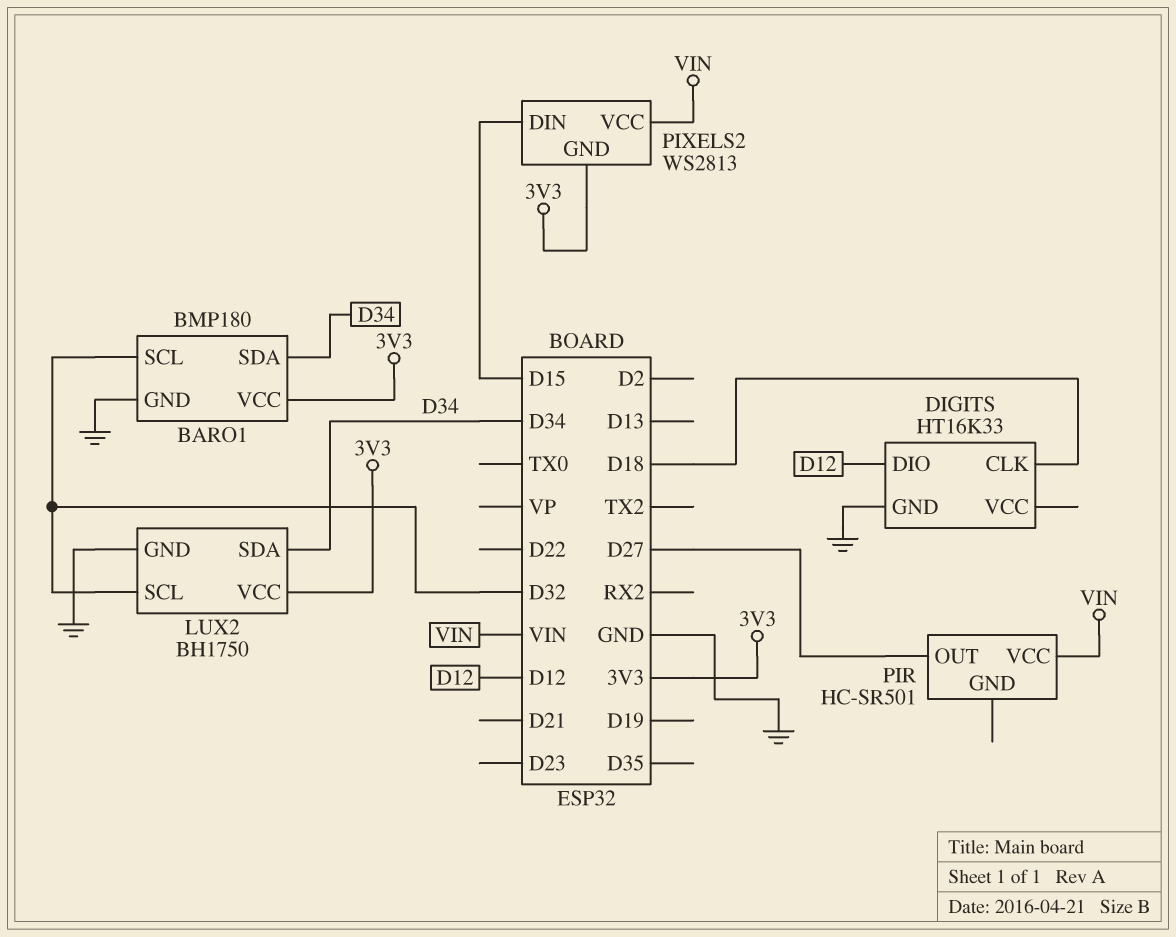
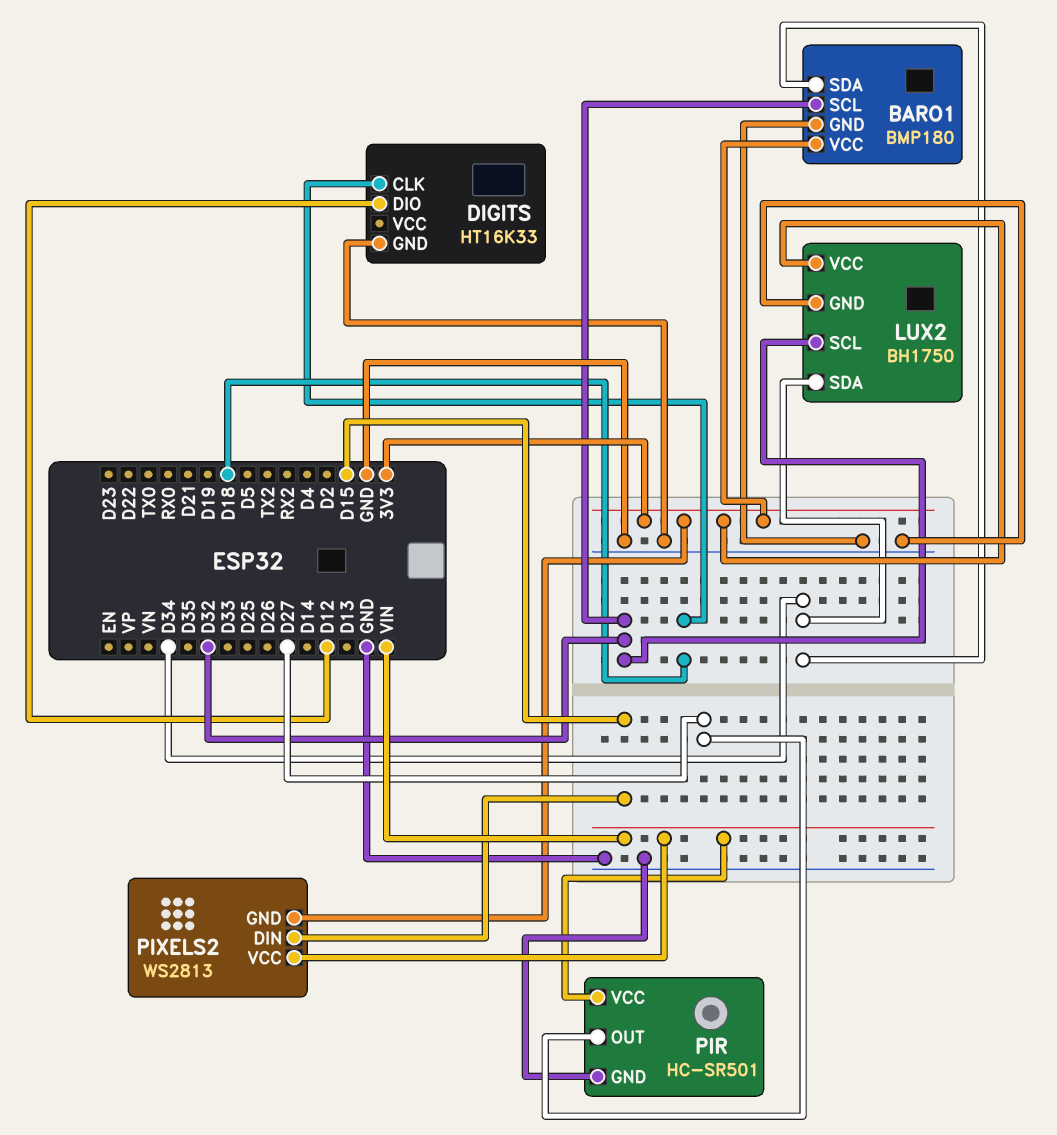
PIR pin GND: none -> GND

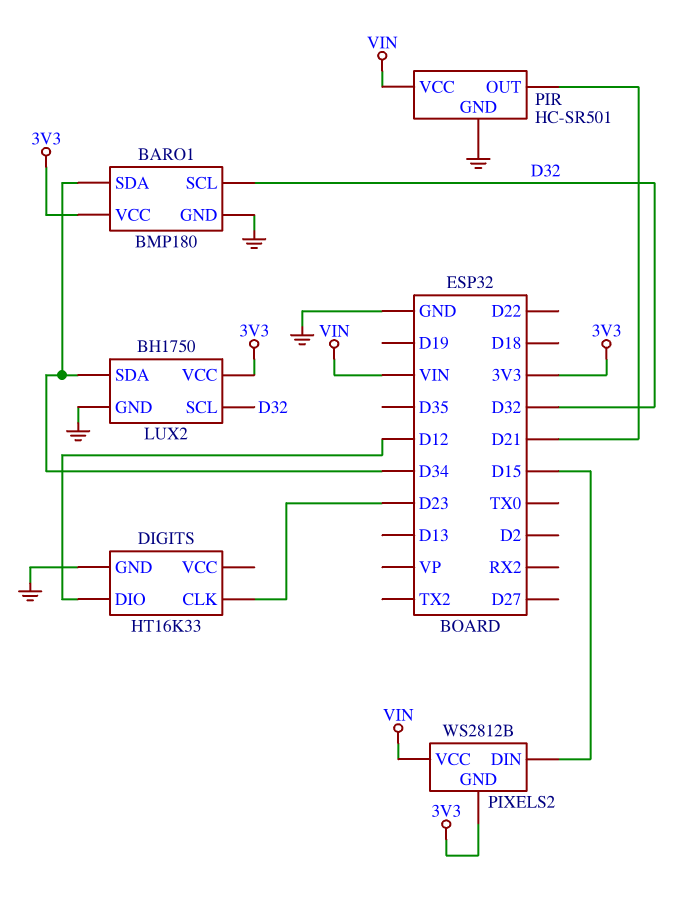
DIGITS pin CLK: D18 -> D23
PIR pin OUT: D27 -> D21
PIXELS2: WS2813 -> WS2812B

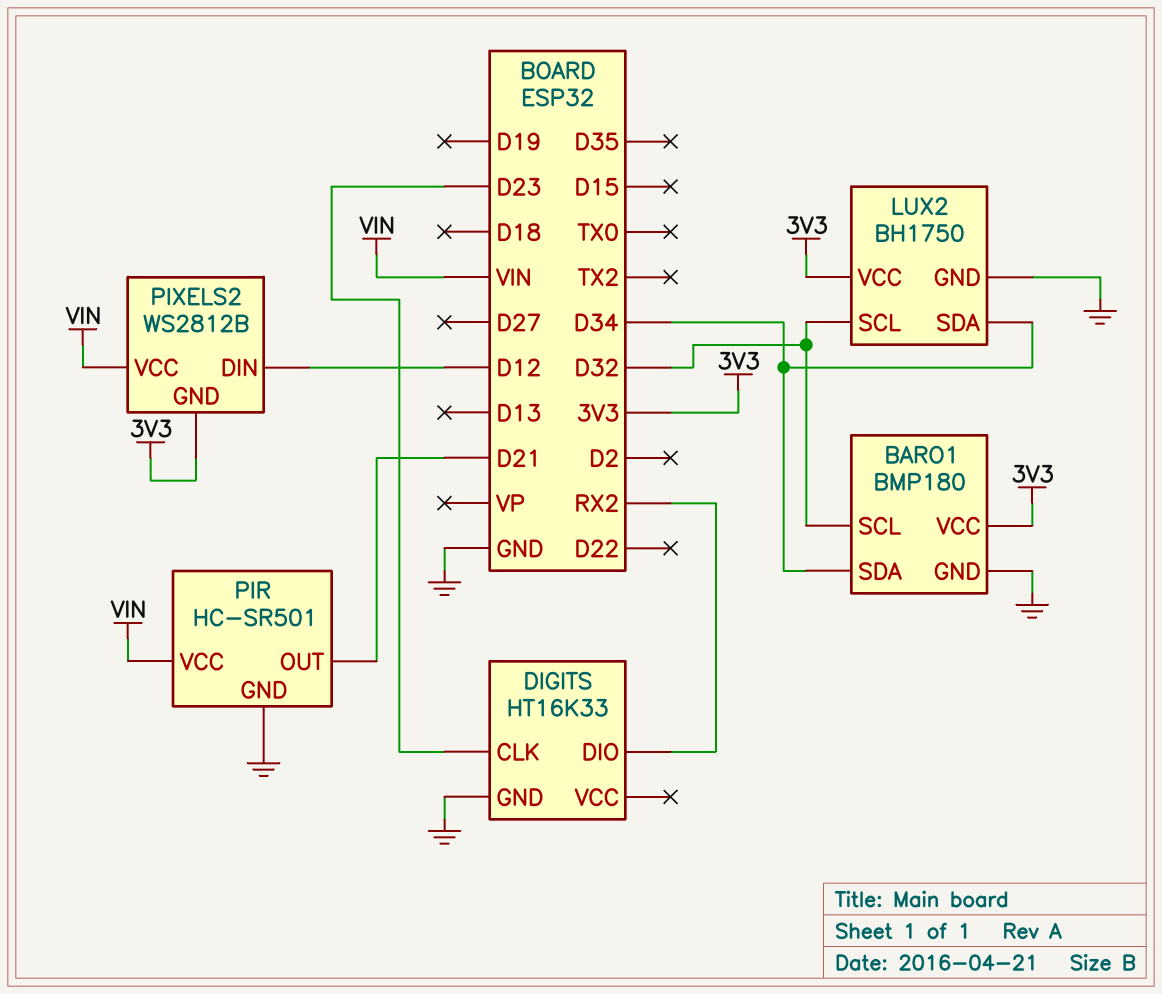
DIGITS pin DIO: D12 -> RX2
PIXELS2 pin DIN: D15 -> D12

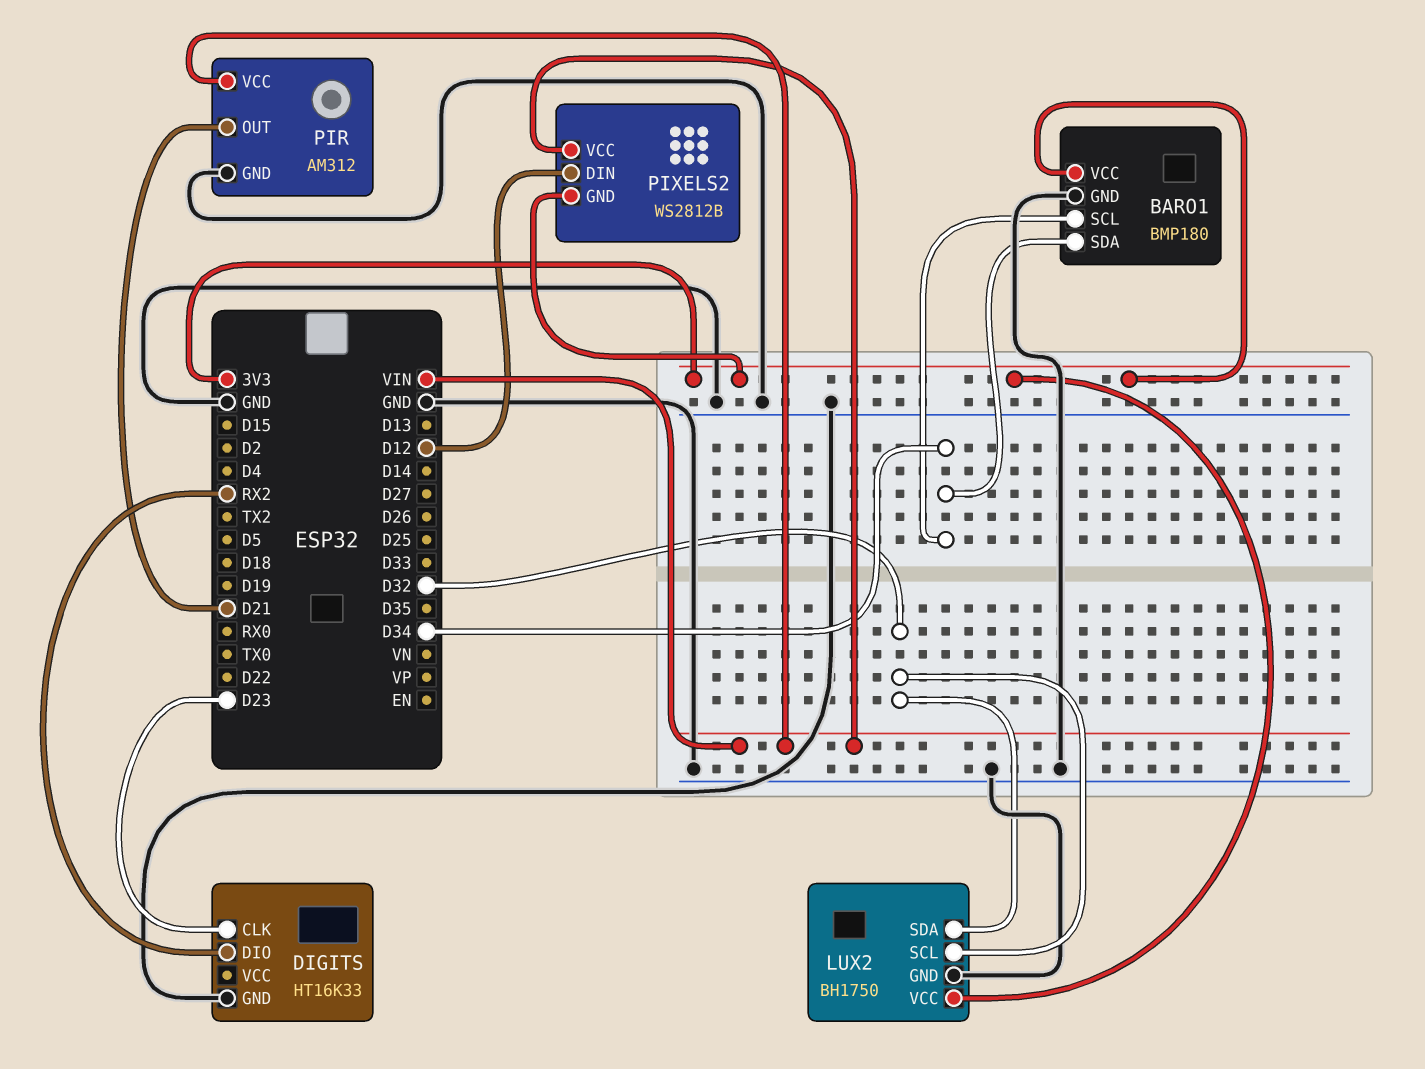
BARO1 pin SCL: D32 -> D34
LUX2 pin SDA: D34 -> D32
PIR: HC-SR501 -> AM312

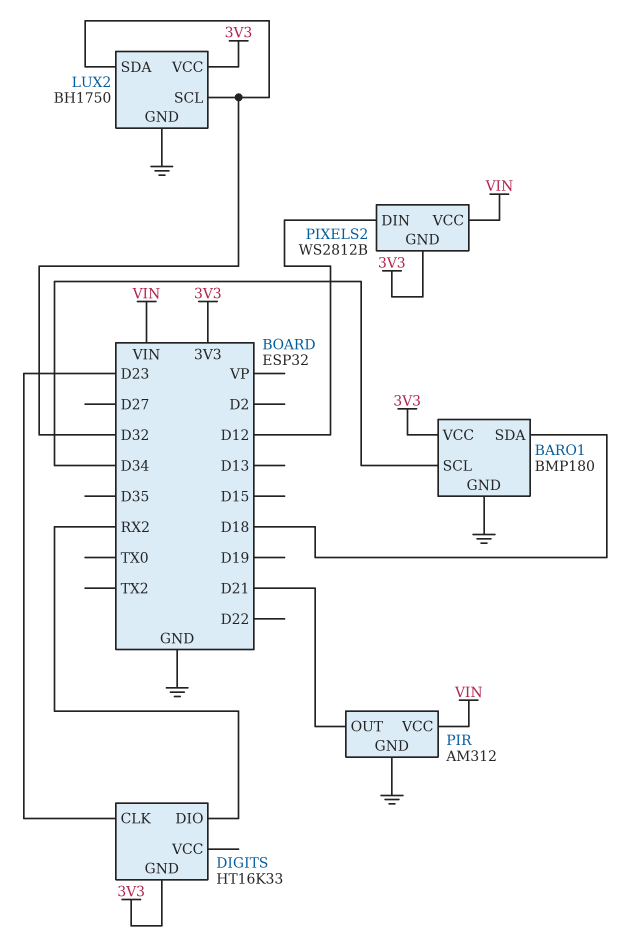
BARO1 pin SDA: D34 -> D18
DIGITS pin GND: GND -> 3V3

